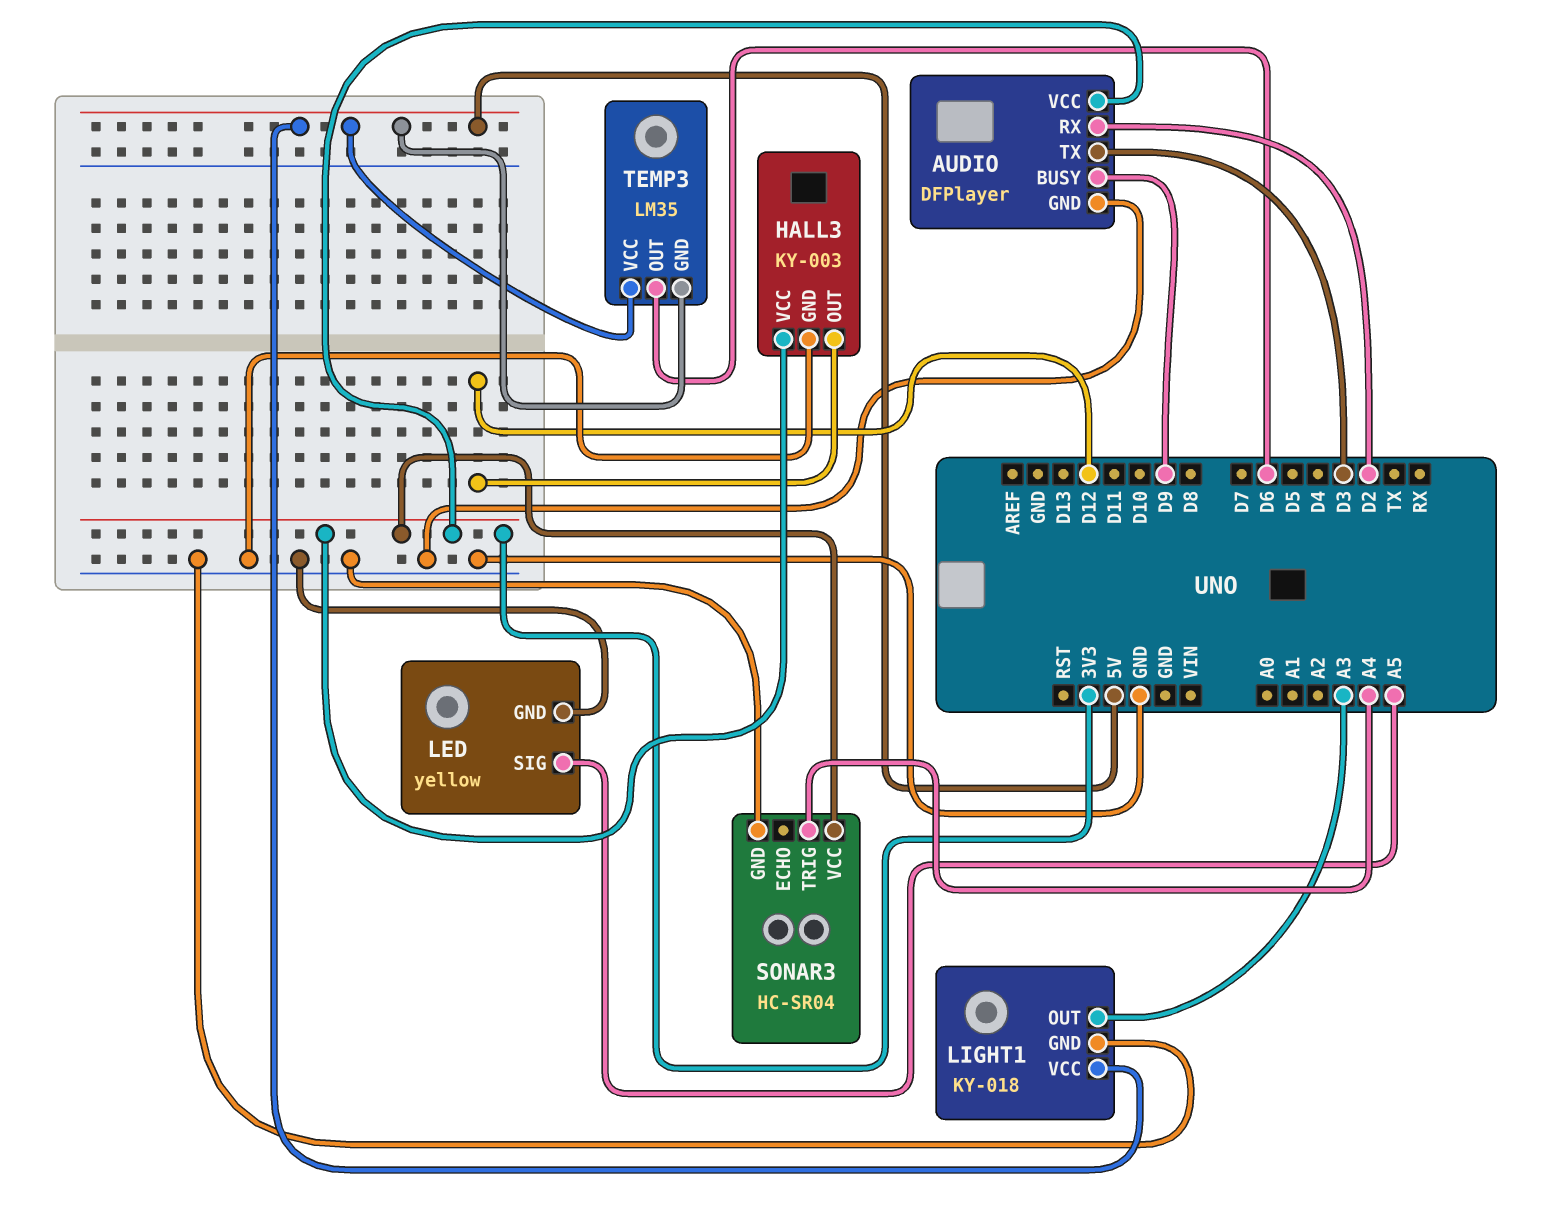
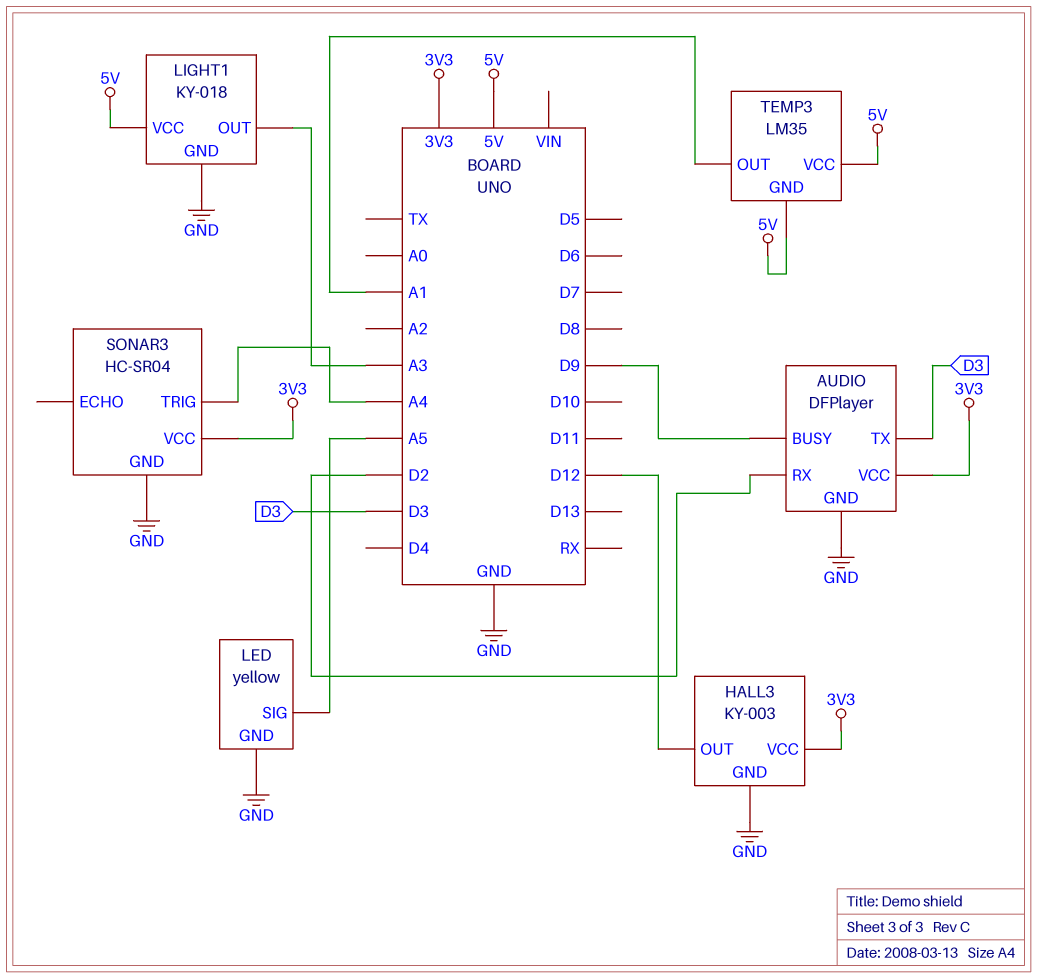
TEMP3 pin OUT: D6 -> A1

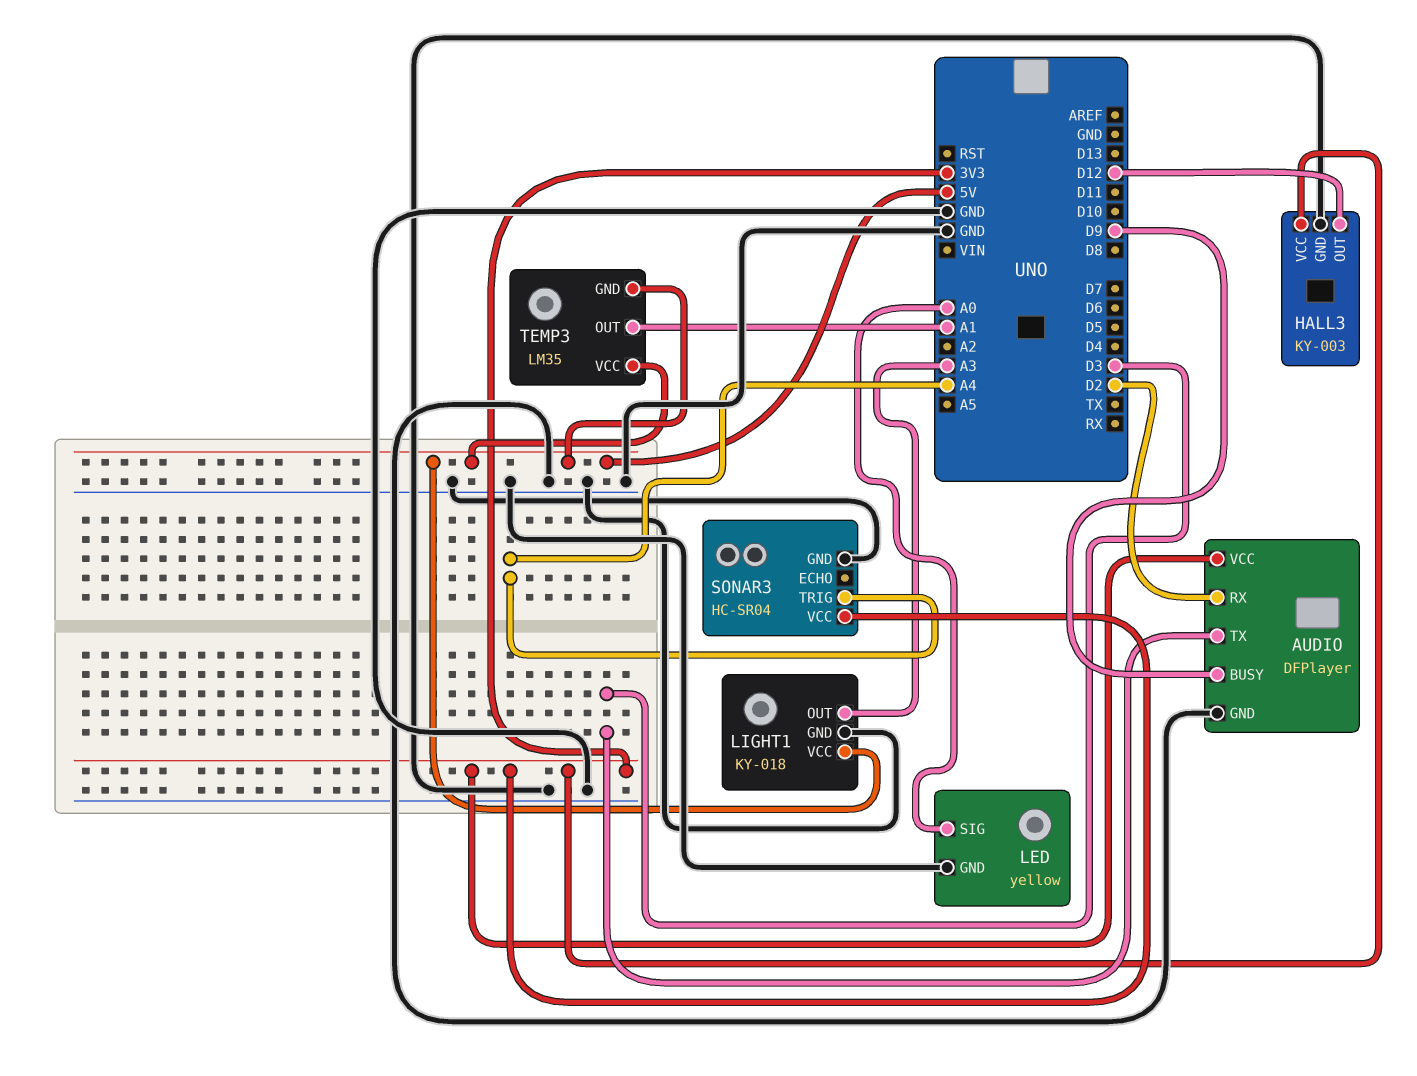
LED pin SIG: A5 -> A0

